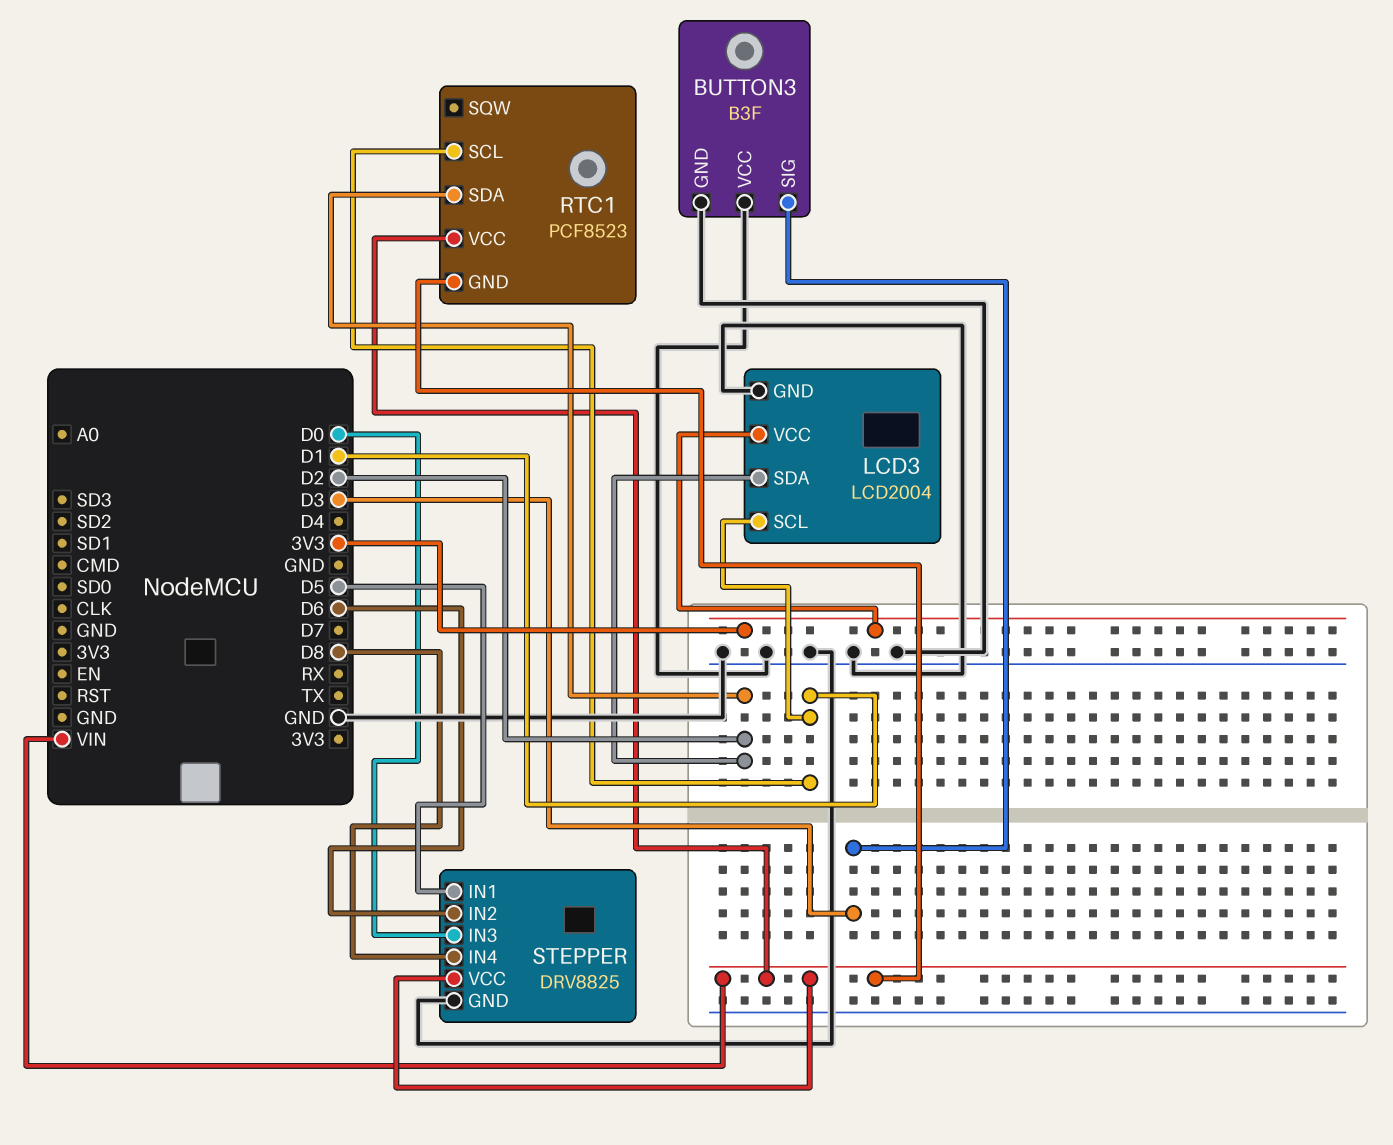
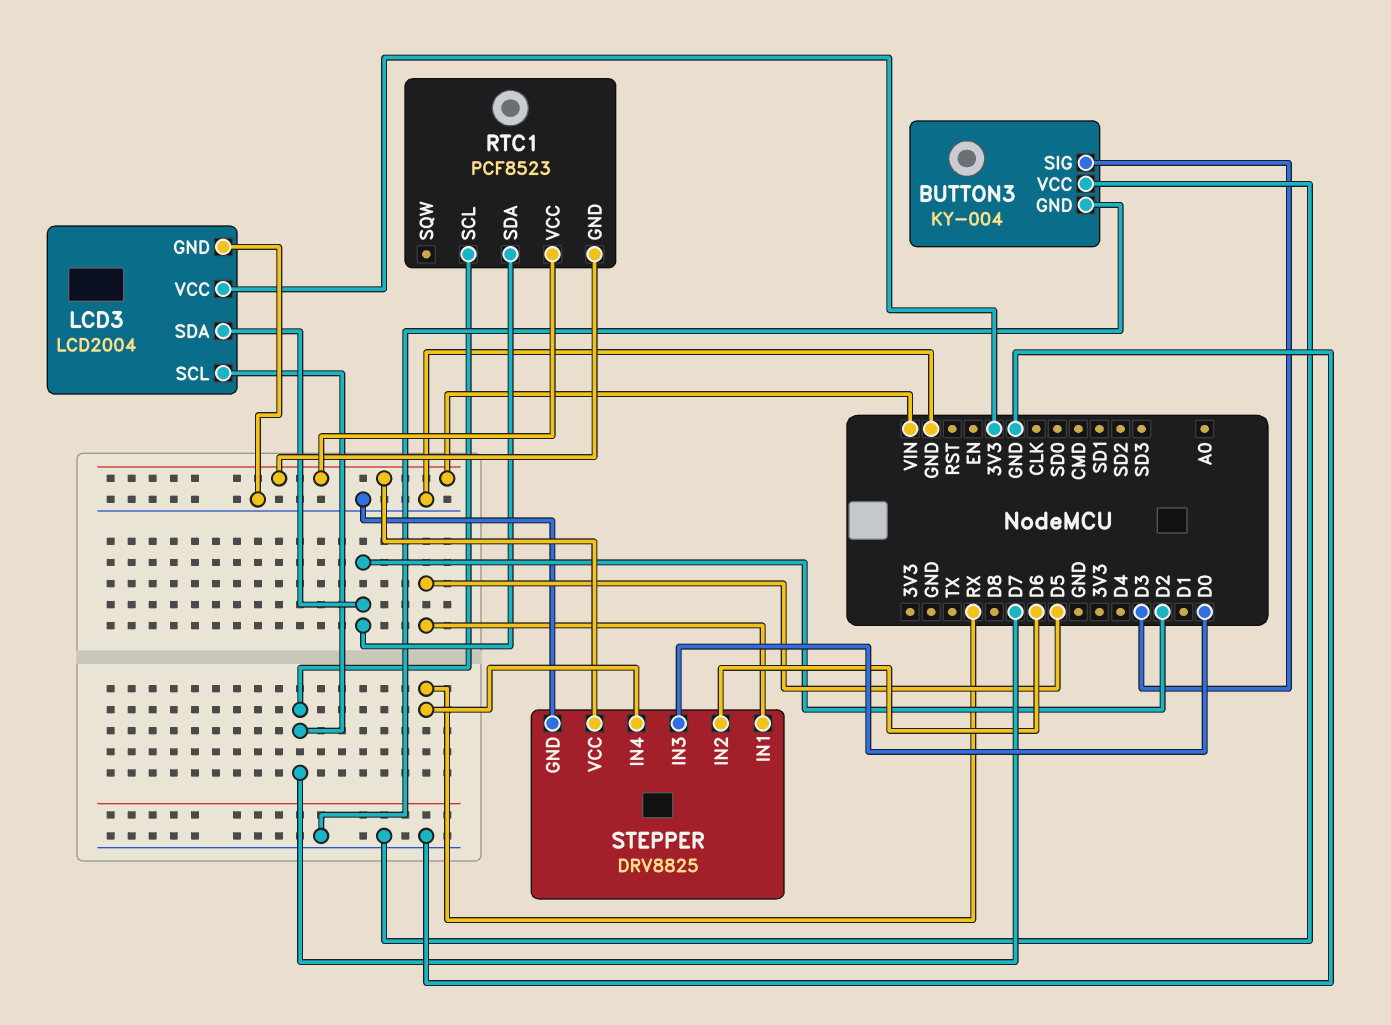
BUTTON3: B3F -> KY-004
LCD3 pin SCL: D1 -> D7
RTC1 pin SCL: D1 -> D7
STEPPER pin IN4: D8 -> RX

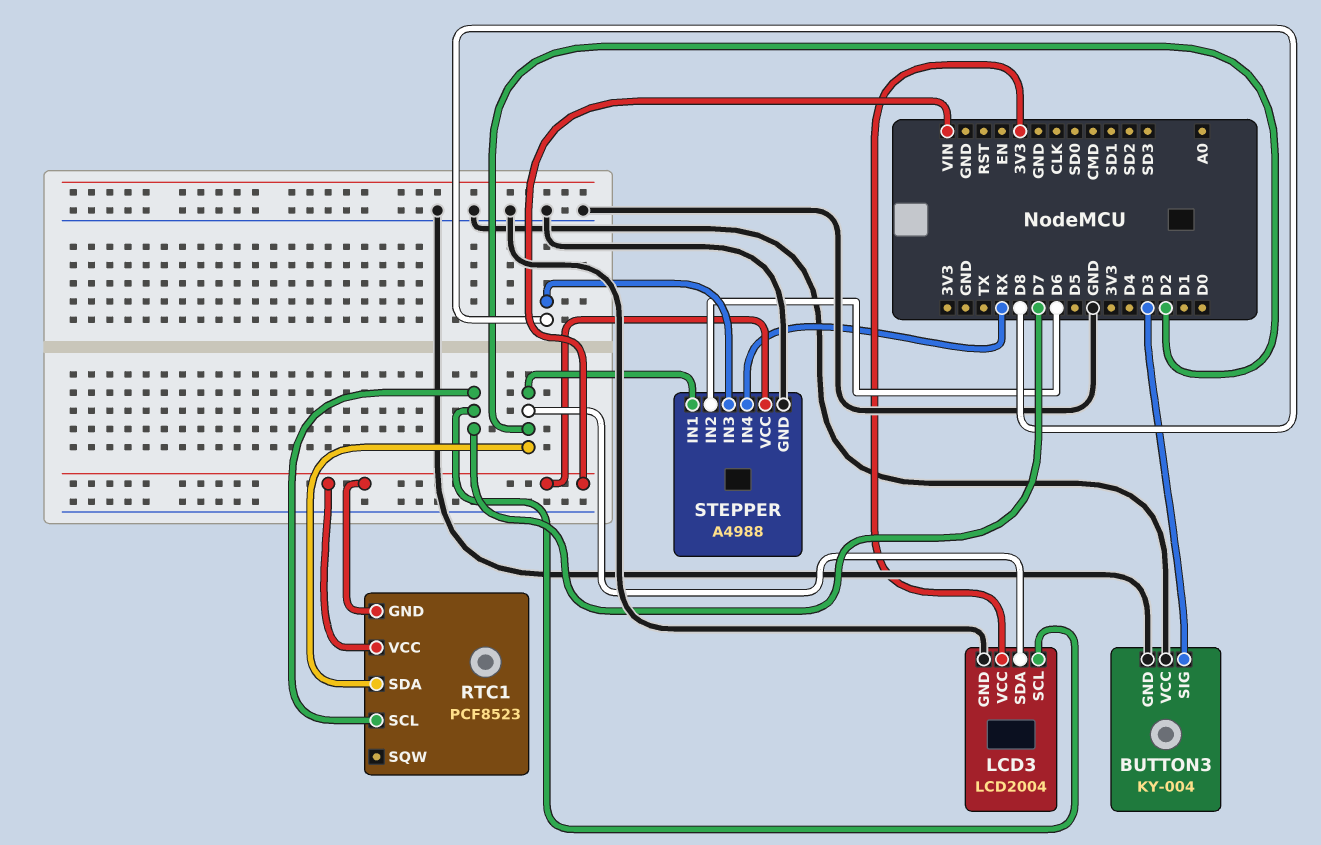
STEPPER: DRV8825 -> A4988
STEPPER pin IN1: D5 -> D2
STEPPER pin IN3: D0 -> D8

